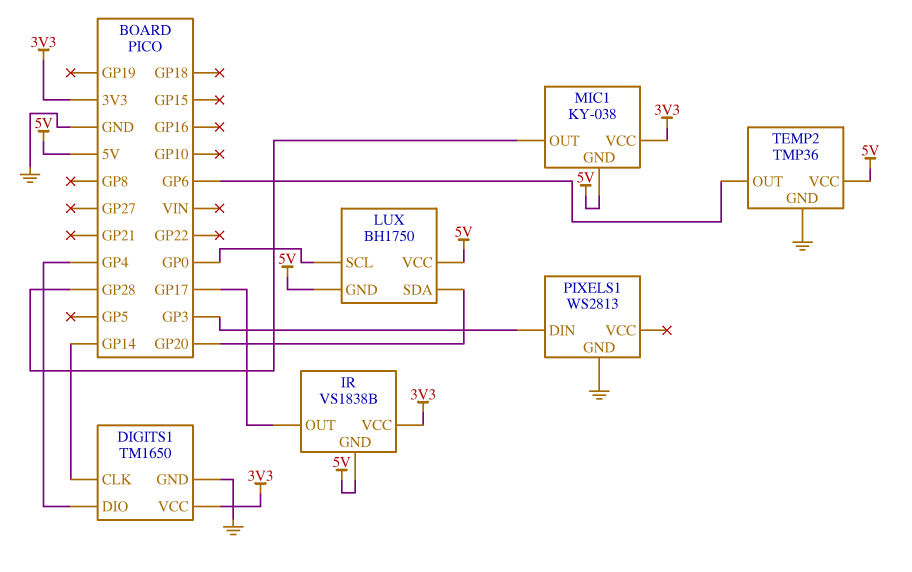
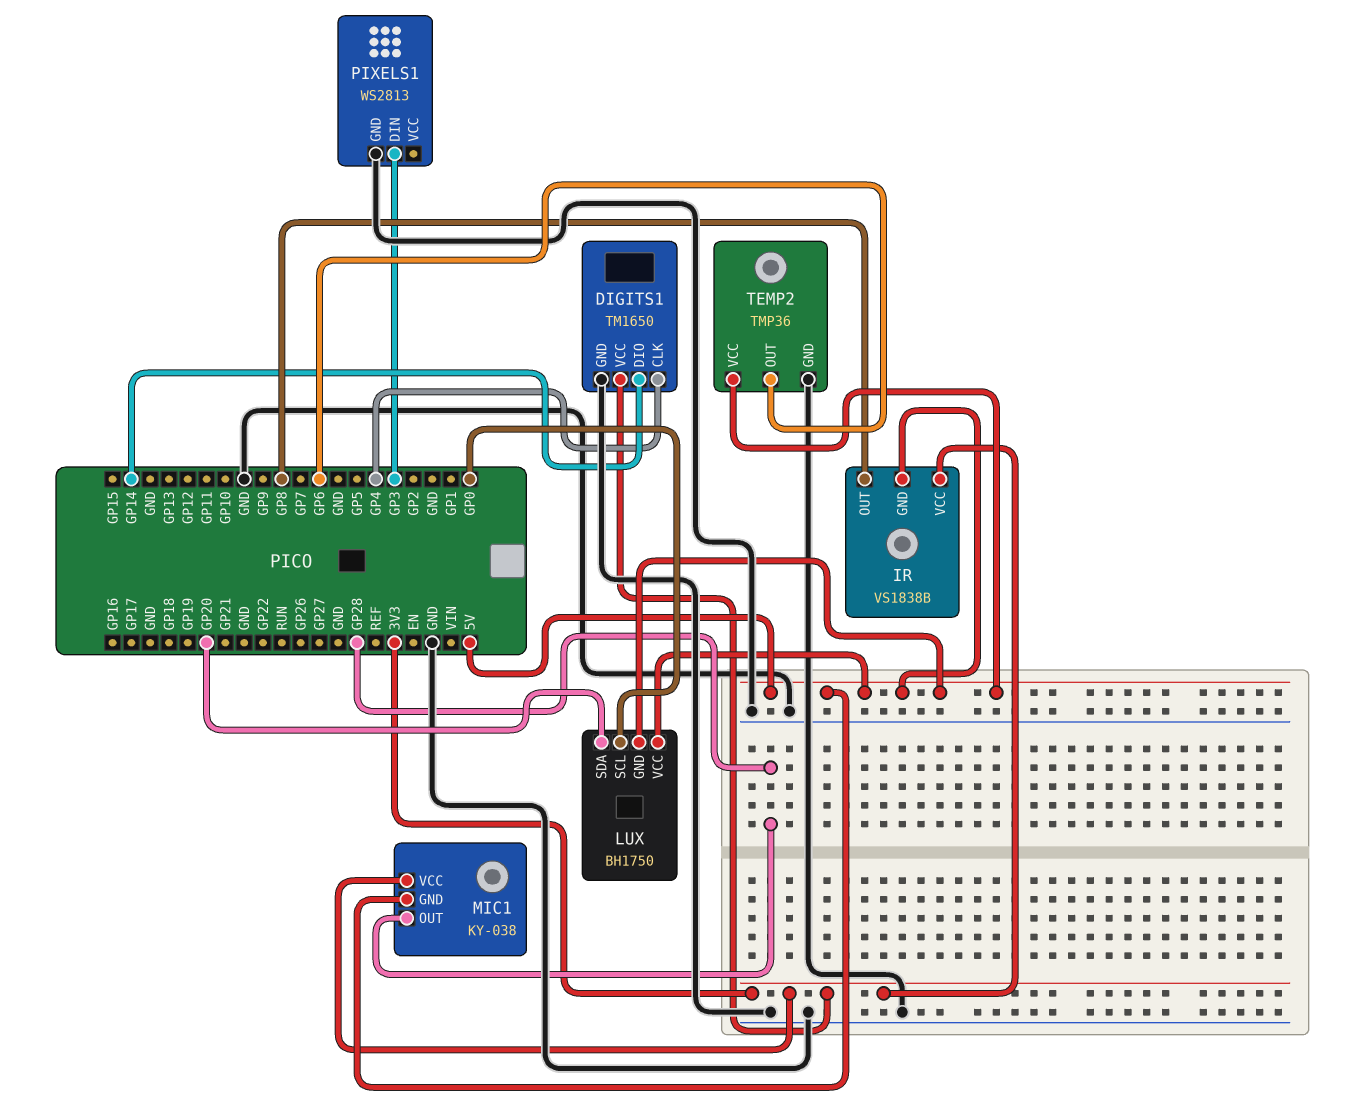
DIGITS1 pin CLK: GP14 -> GP4
DIGITS1 pin DIO: GP4 -> GP14
IR pin OUT: GP17 -> GP8

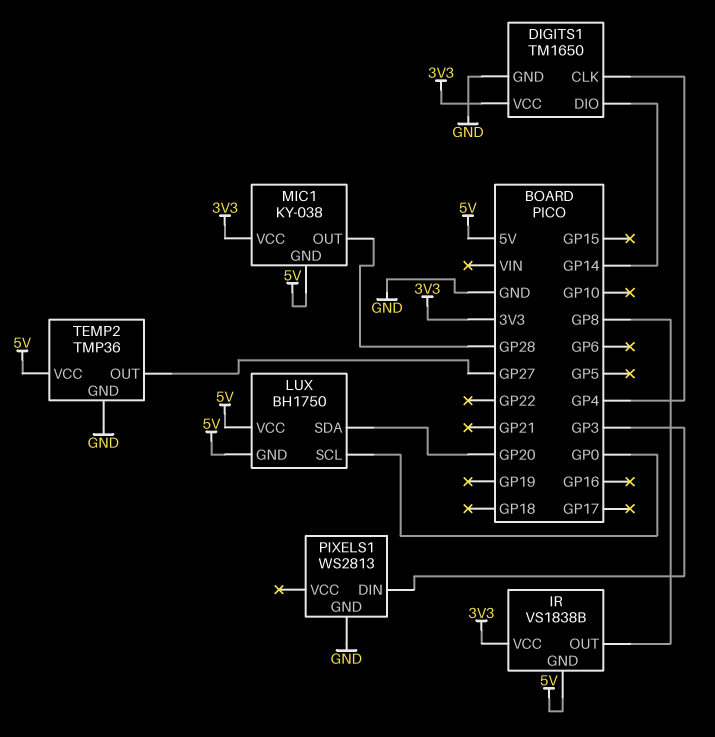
TEMP2 pin OUT: GP6 -> GP27

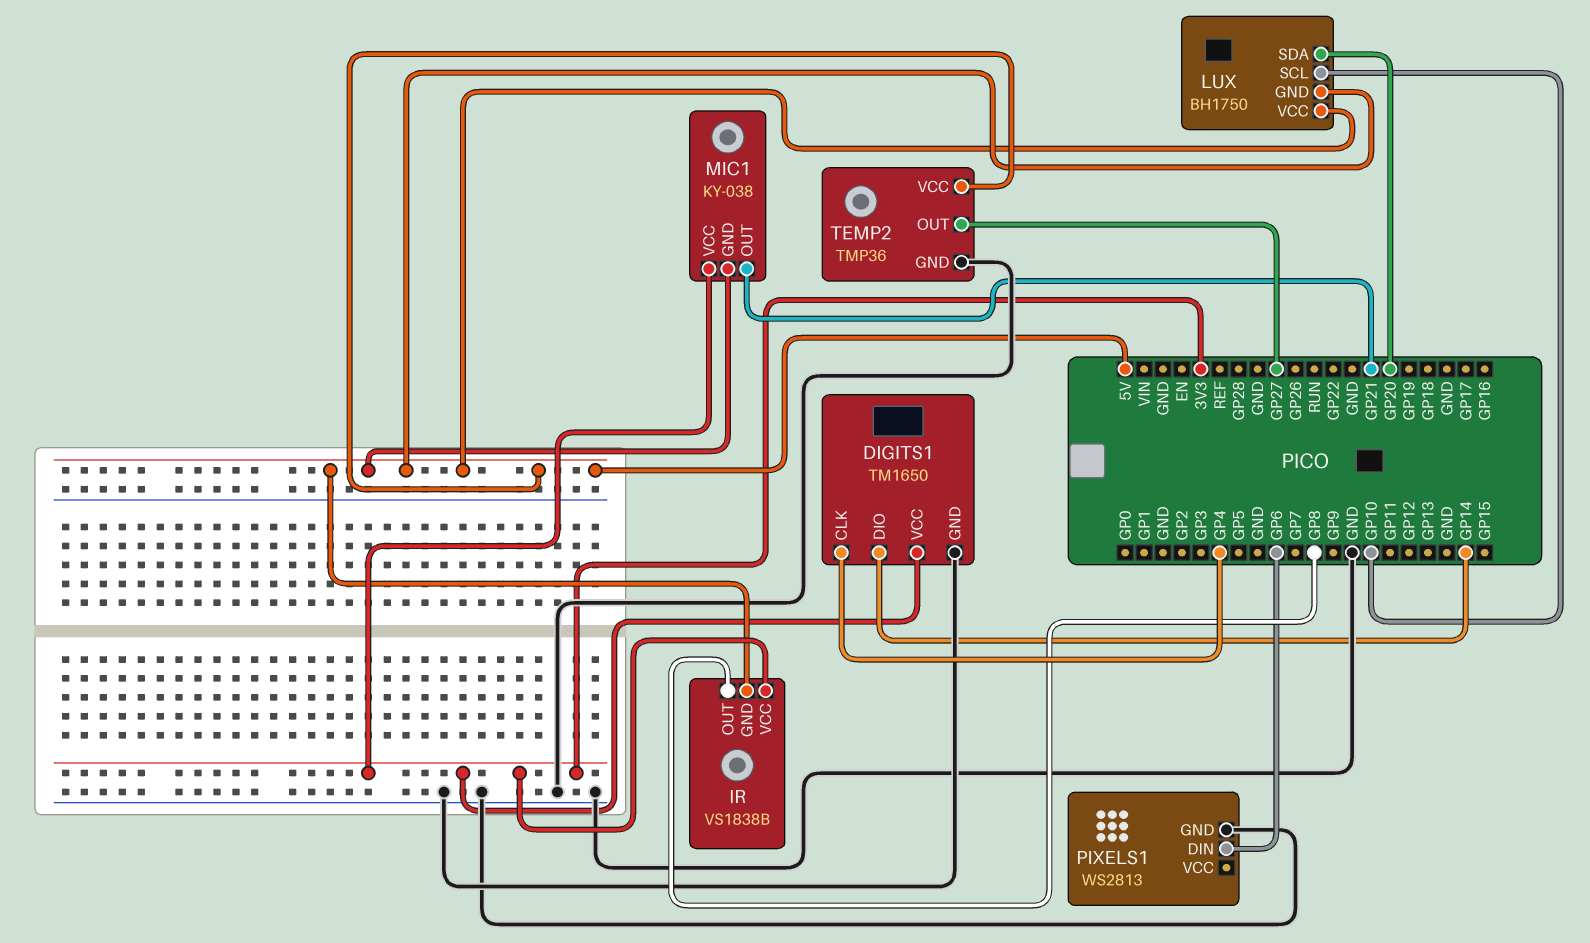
LUX pin SCL: GP0 -> GP10
MIC1 pin OUT: GP28 -> GP21
PIXELS1 pin DIN: GP3 -> GP6

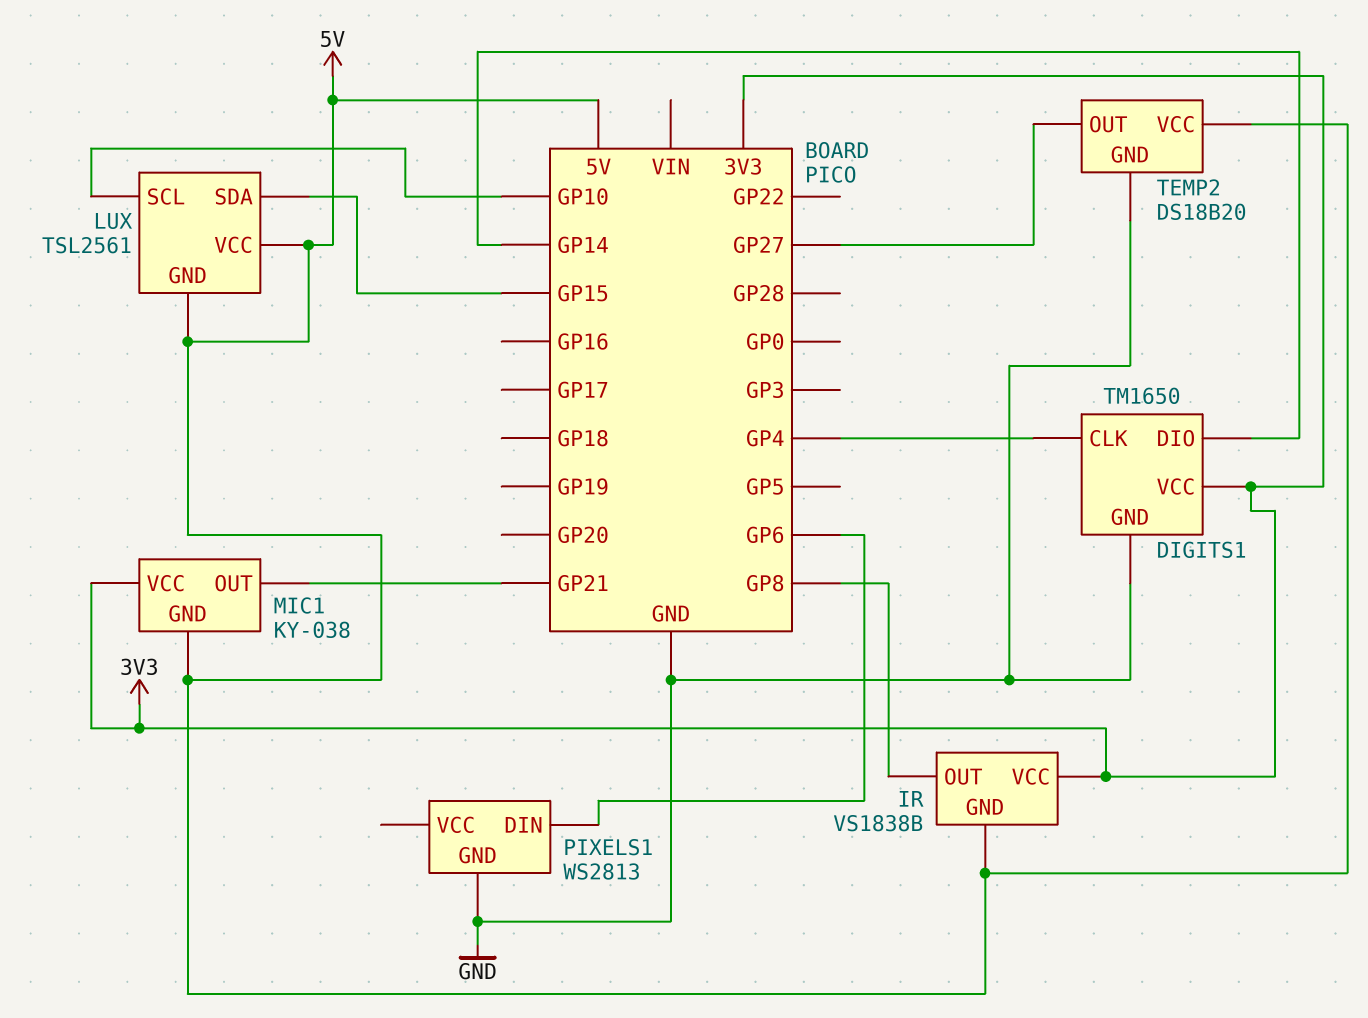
LUX: BH1750 -> TSL2561
LUX pin SDA: GP20 -> GP15
TEMP2: TMP36 -> DS18B20

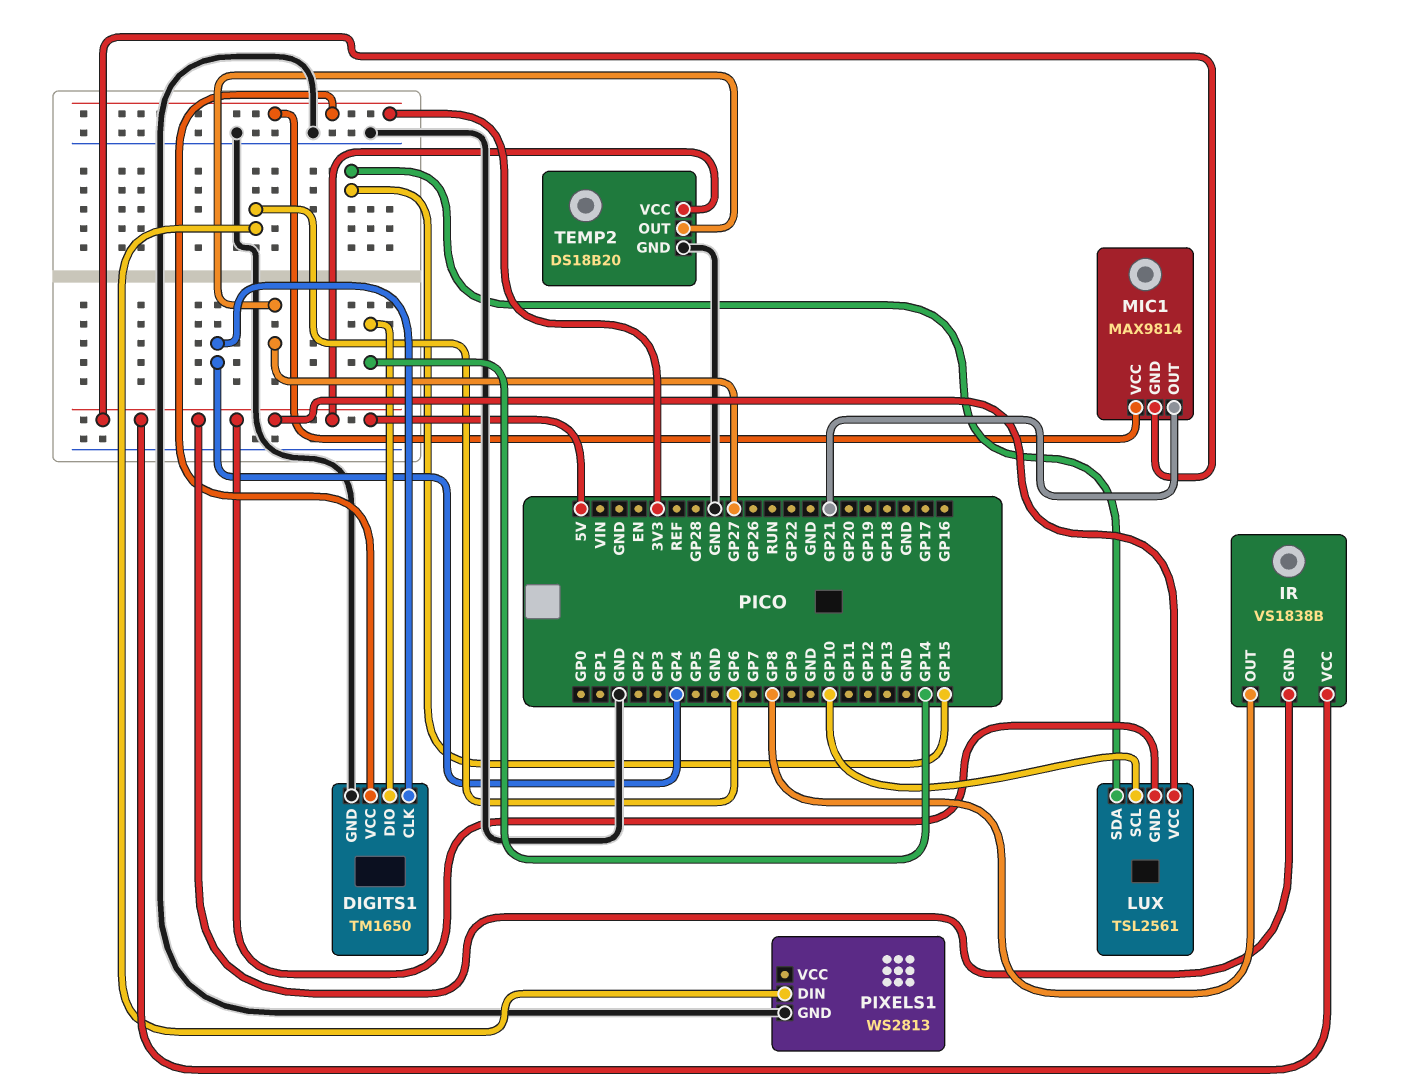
IR pin VCC: 3V3 -> 5V
MIC1: KY-038 -> MAX9814

